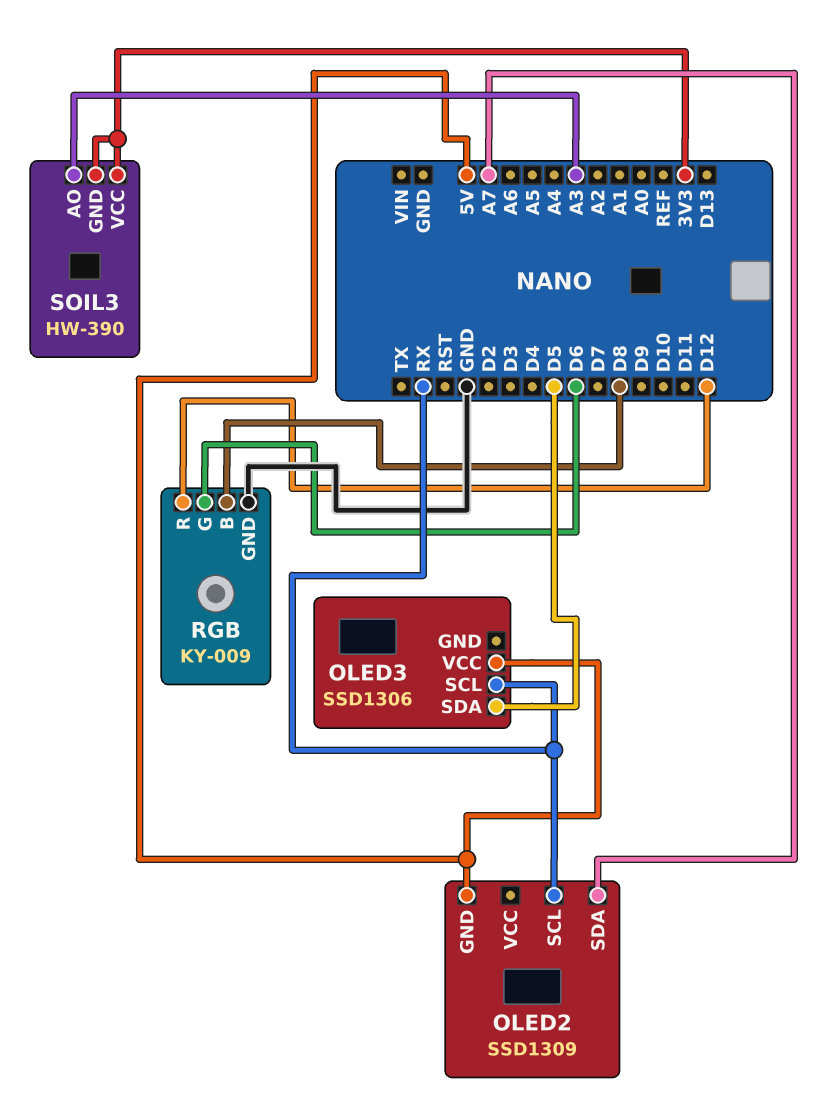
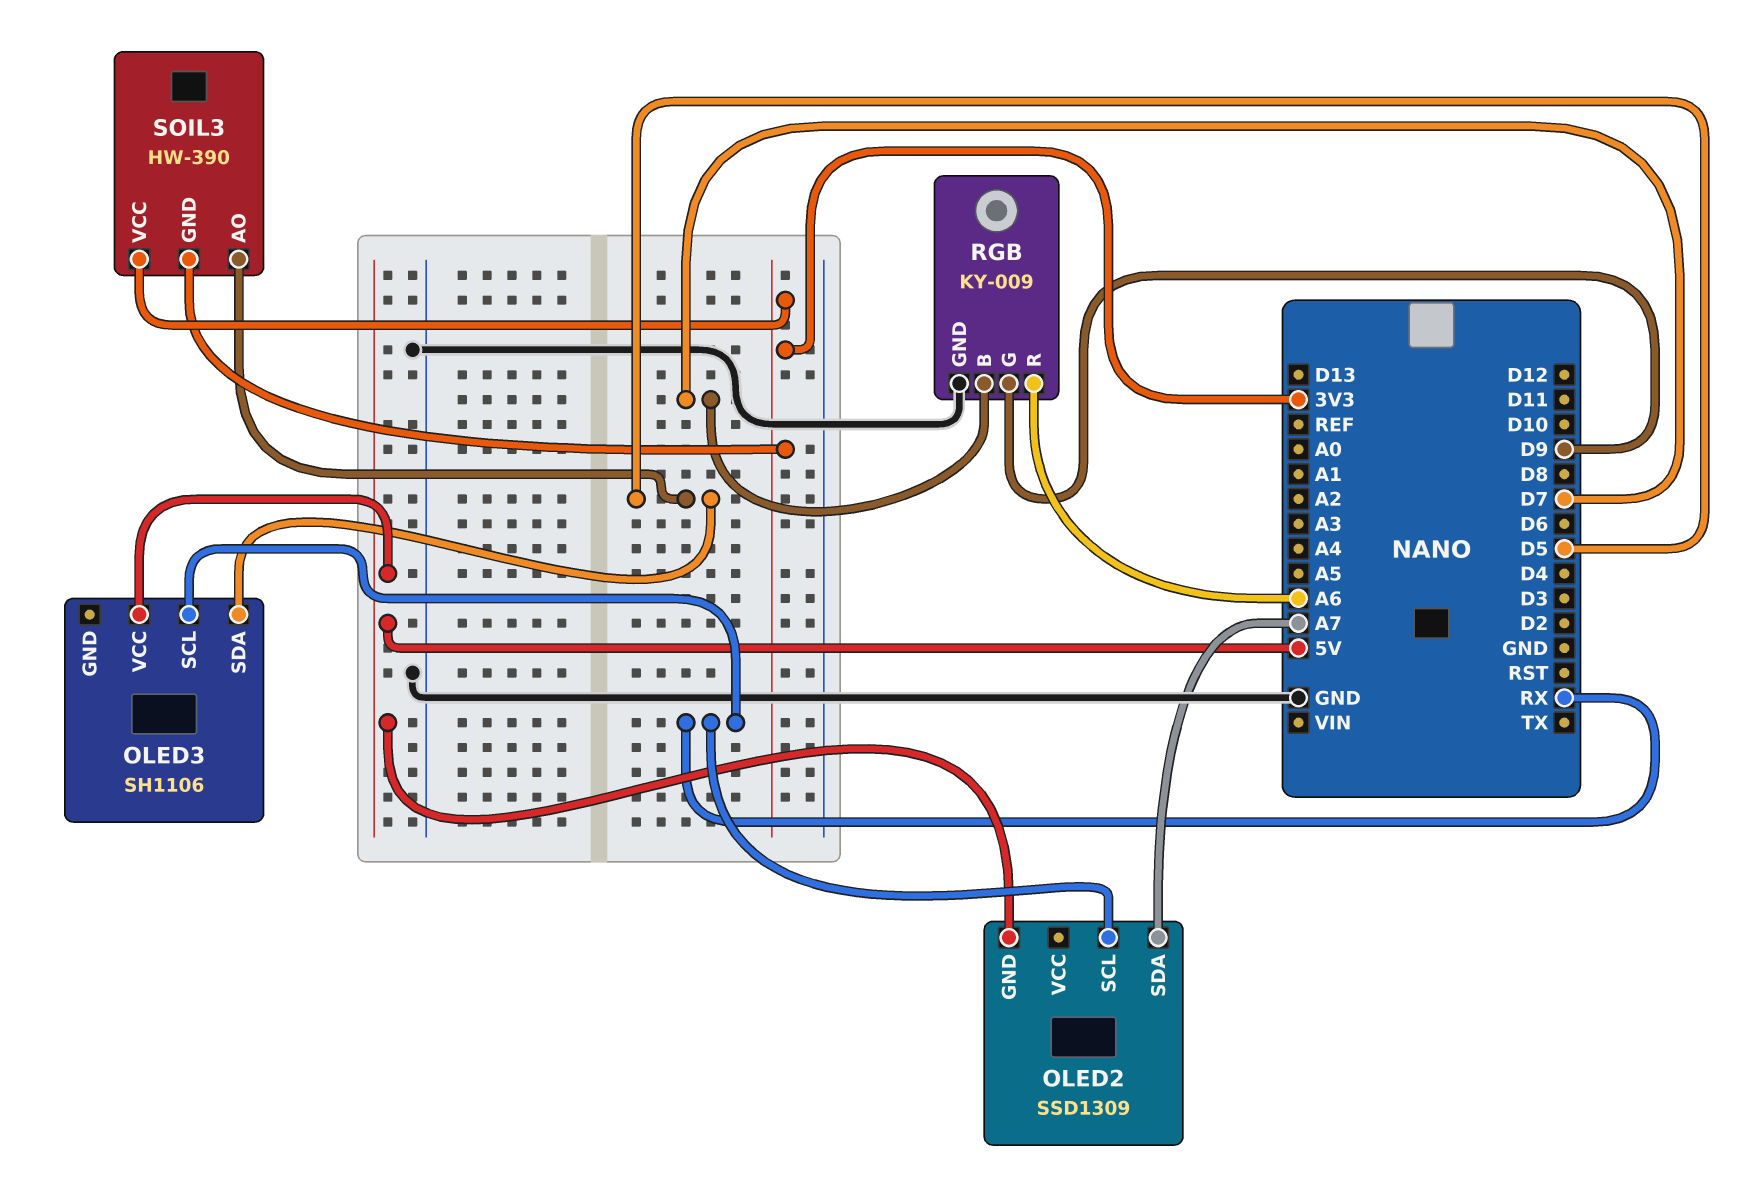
OLED3: SSD1306 -> SH1106
RGB pin B: D8 -> D7
RGB pin G: D6 -> D9
RGB pin R: D12 -> A6
SOIL3 pin AO: A3 -> D5

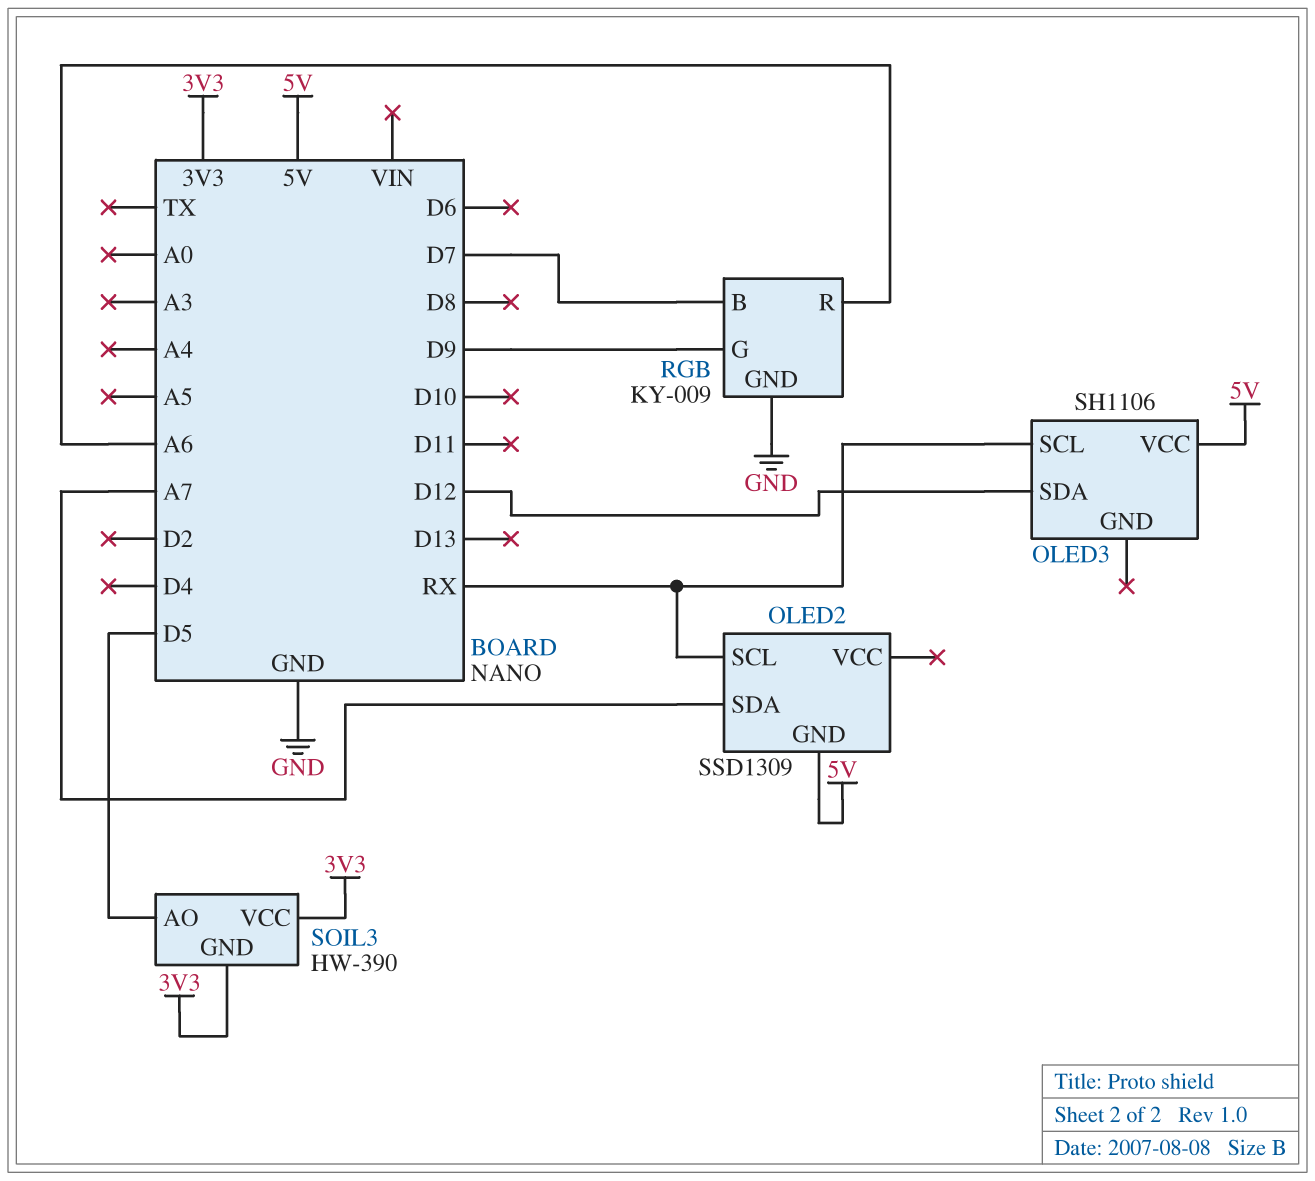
OLED3 pin SDA: D5 -> D12

